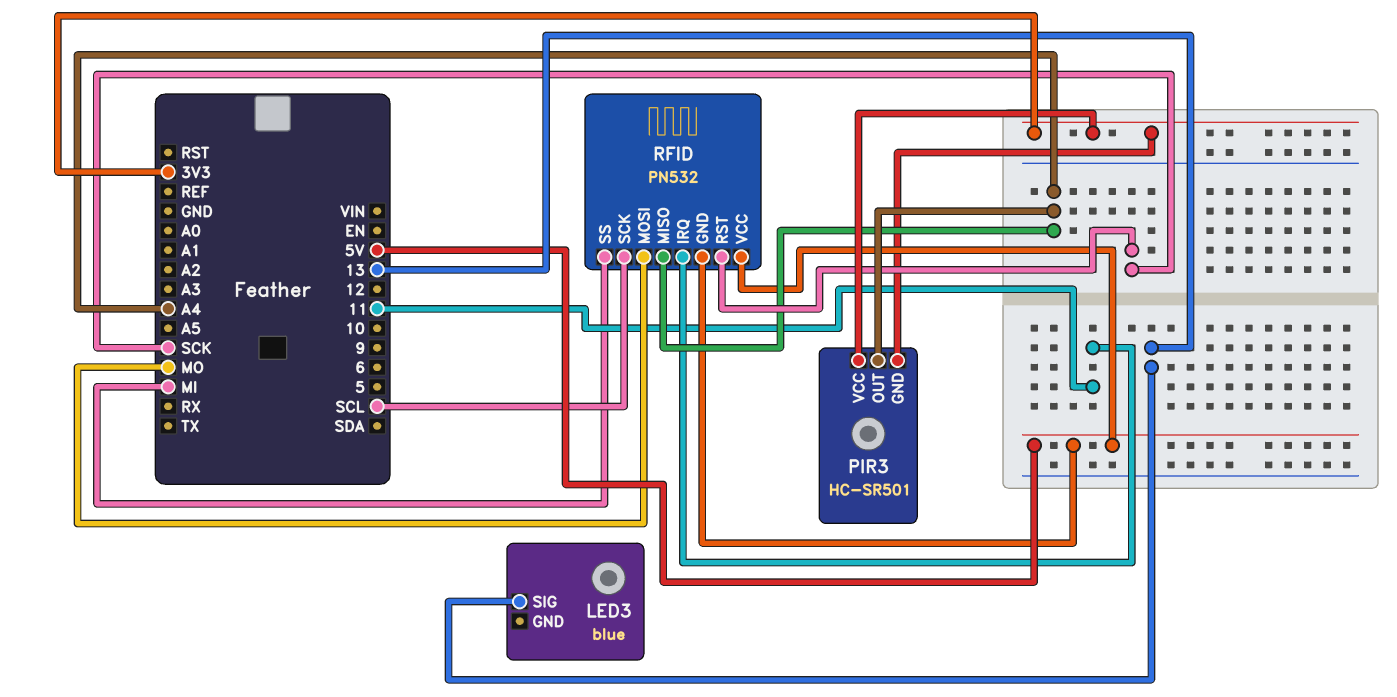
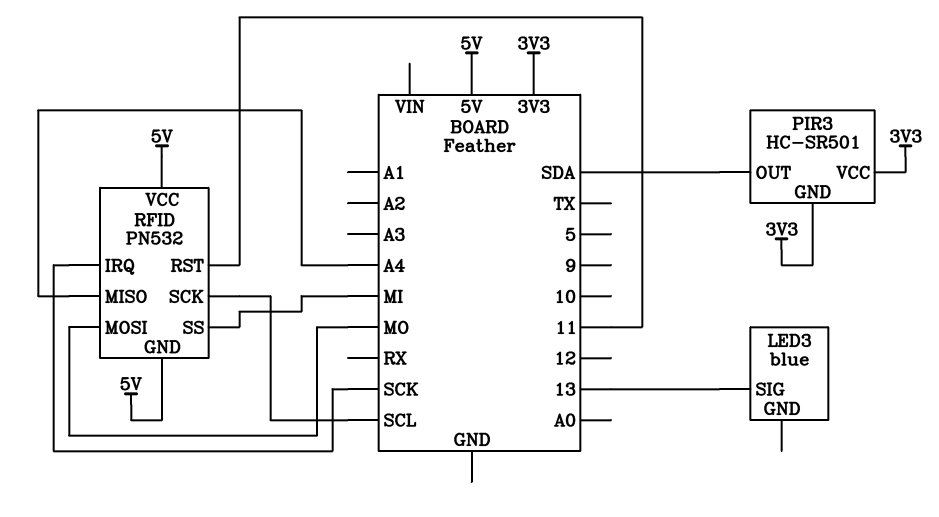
PIR3 pin OUT: A4 -> SDA
RFID pin IRQ: 11 -> SCK
RFID pin RST: SCK -> 11

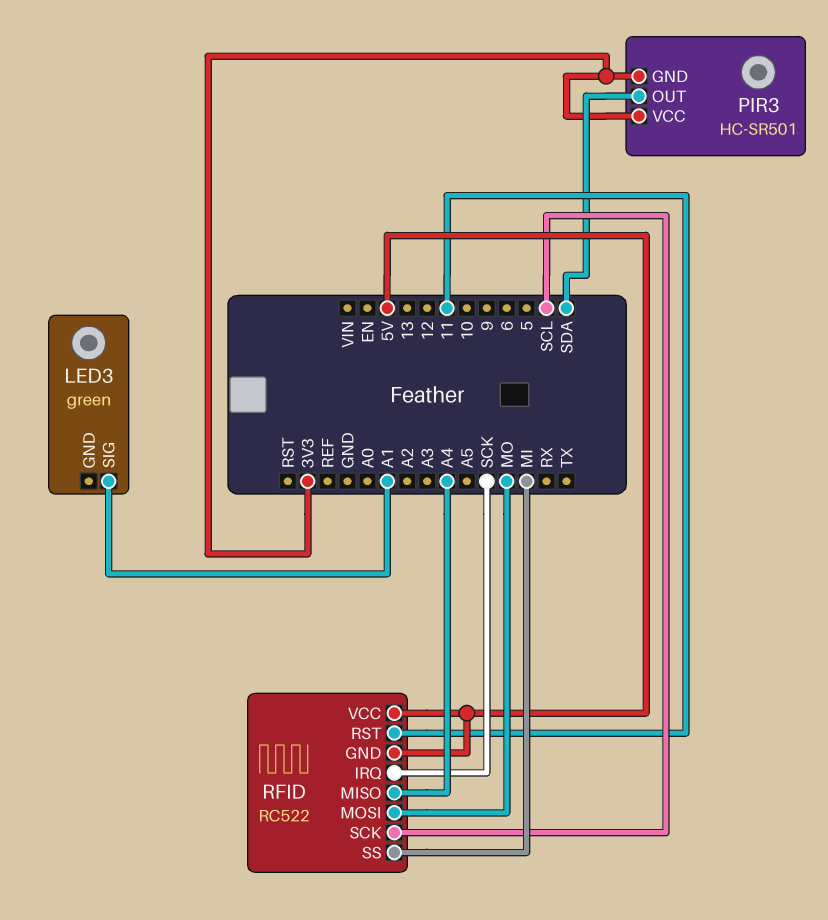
LED3: blue -> green
LED3 pin SIG: 13 -> A1
RFID: PN532 -> RC522

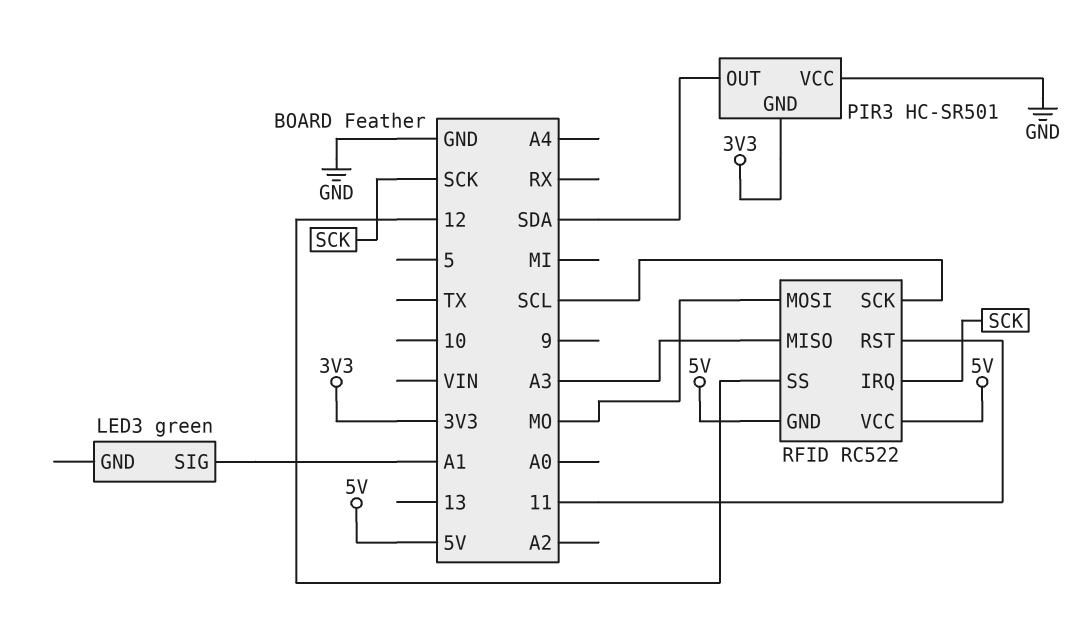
PIR3 pin VCC: 3V3 -> GND
RFID pin MISO: A4 -> A3
RFID pin SS: MI -> 12

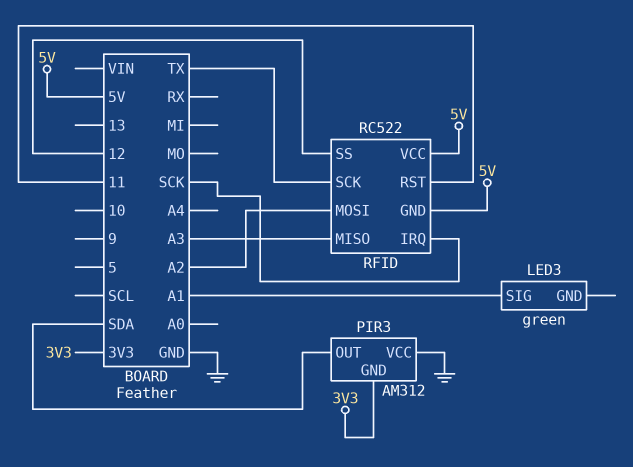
PIR3: HC-SR501 -> AM312
RFID pin MOSI: MO -> A2
RFID pin SCK: SCL -> TX

